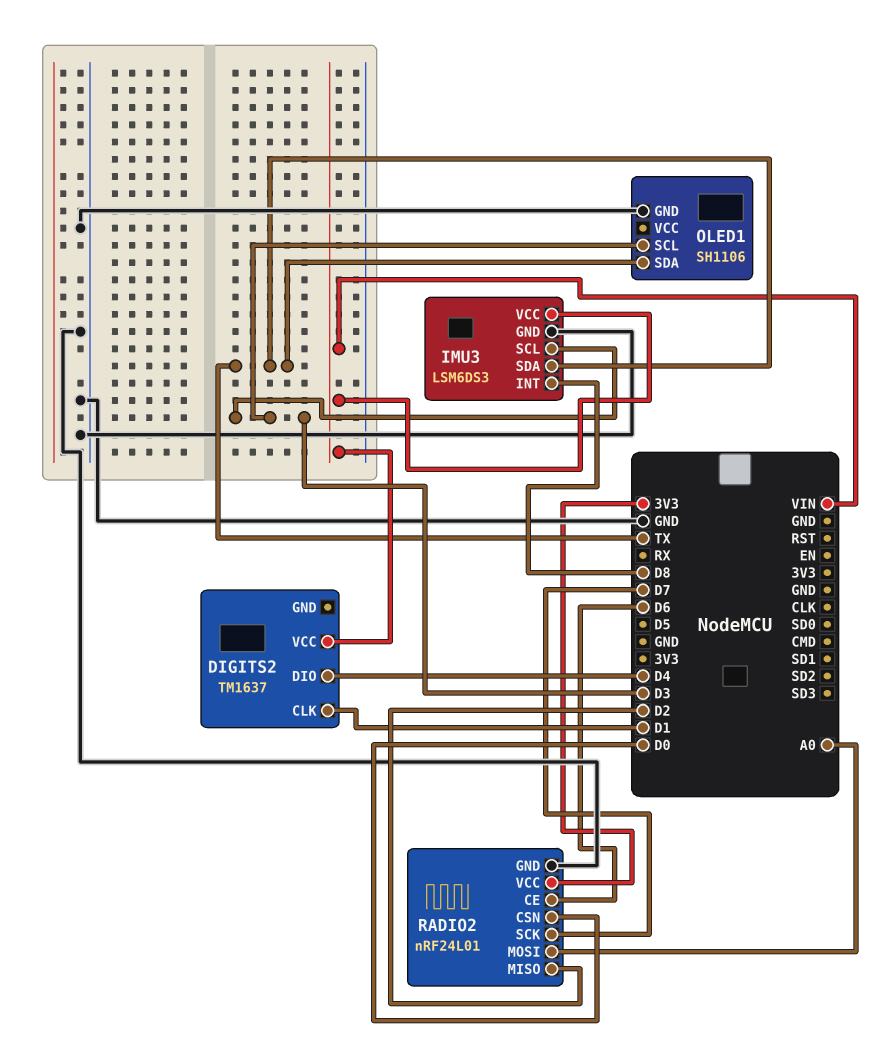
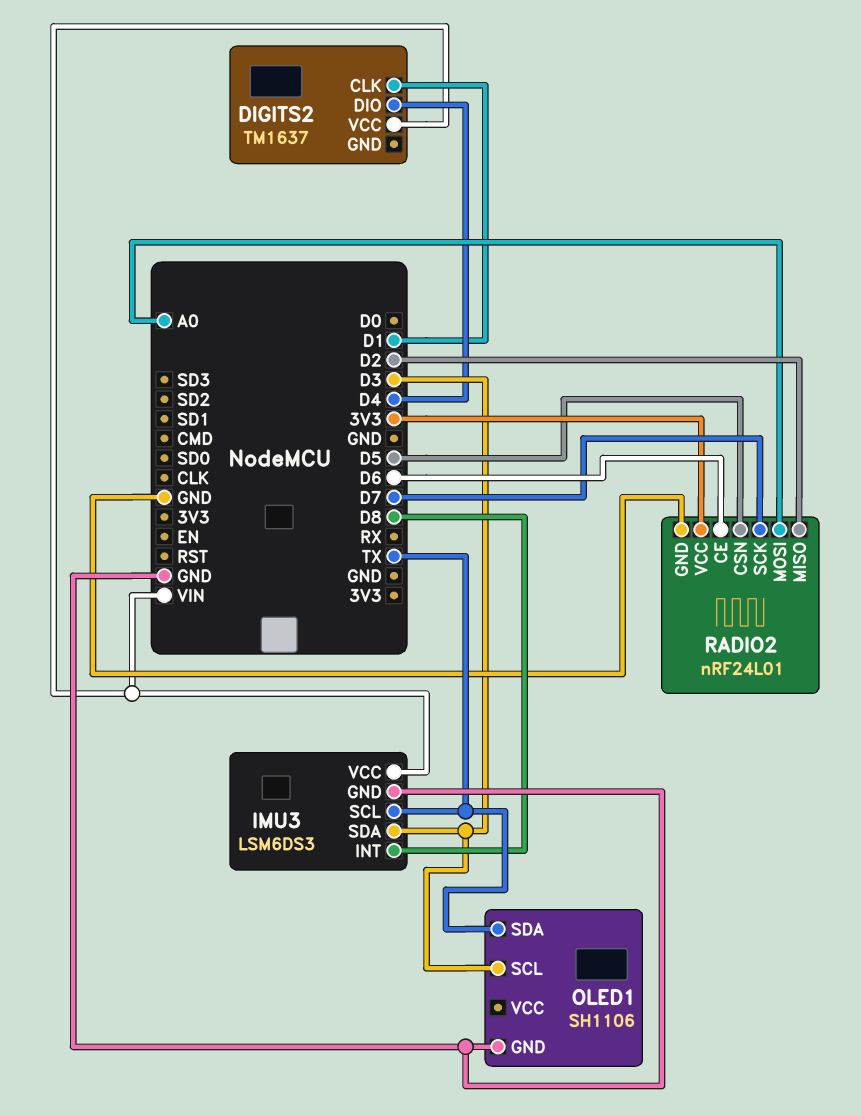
IMU3 pin SCL: D3 -> TX
IMU3 pin SDA: TX -> D3
RADIO2 pin CSN: D0 -> D5

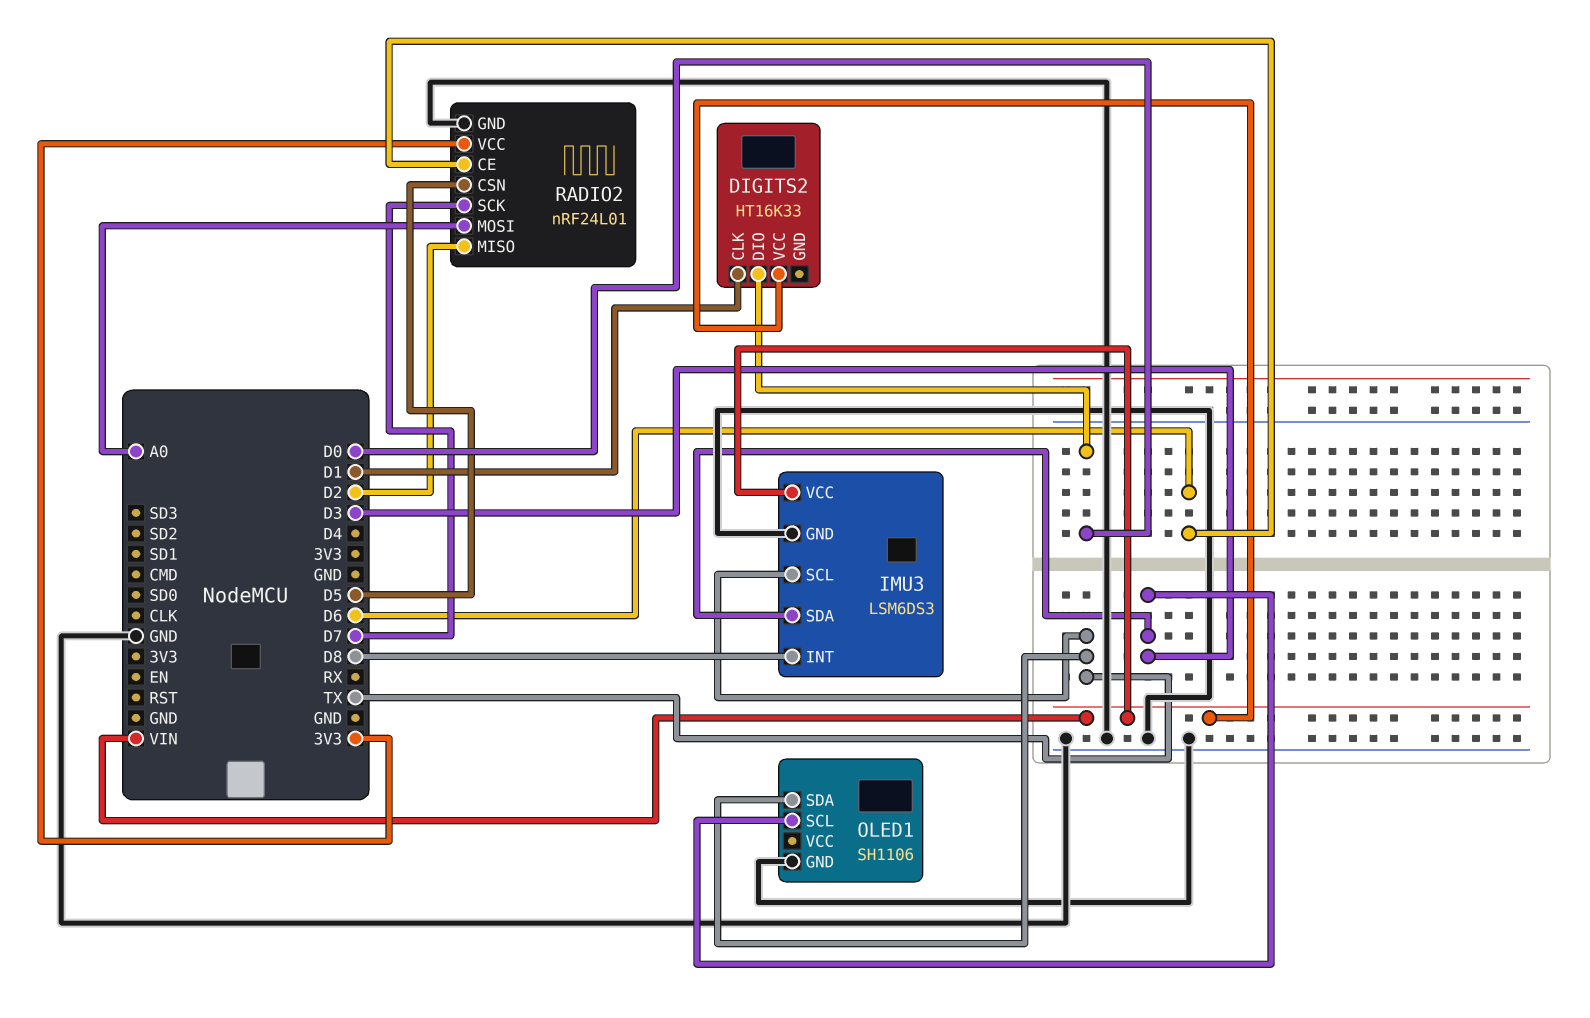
DIGITS2: TM1637 -> HT16K33
DIGITS2 pin DIO: D4 -> D0

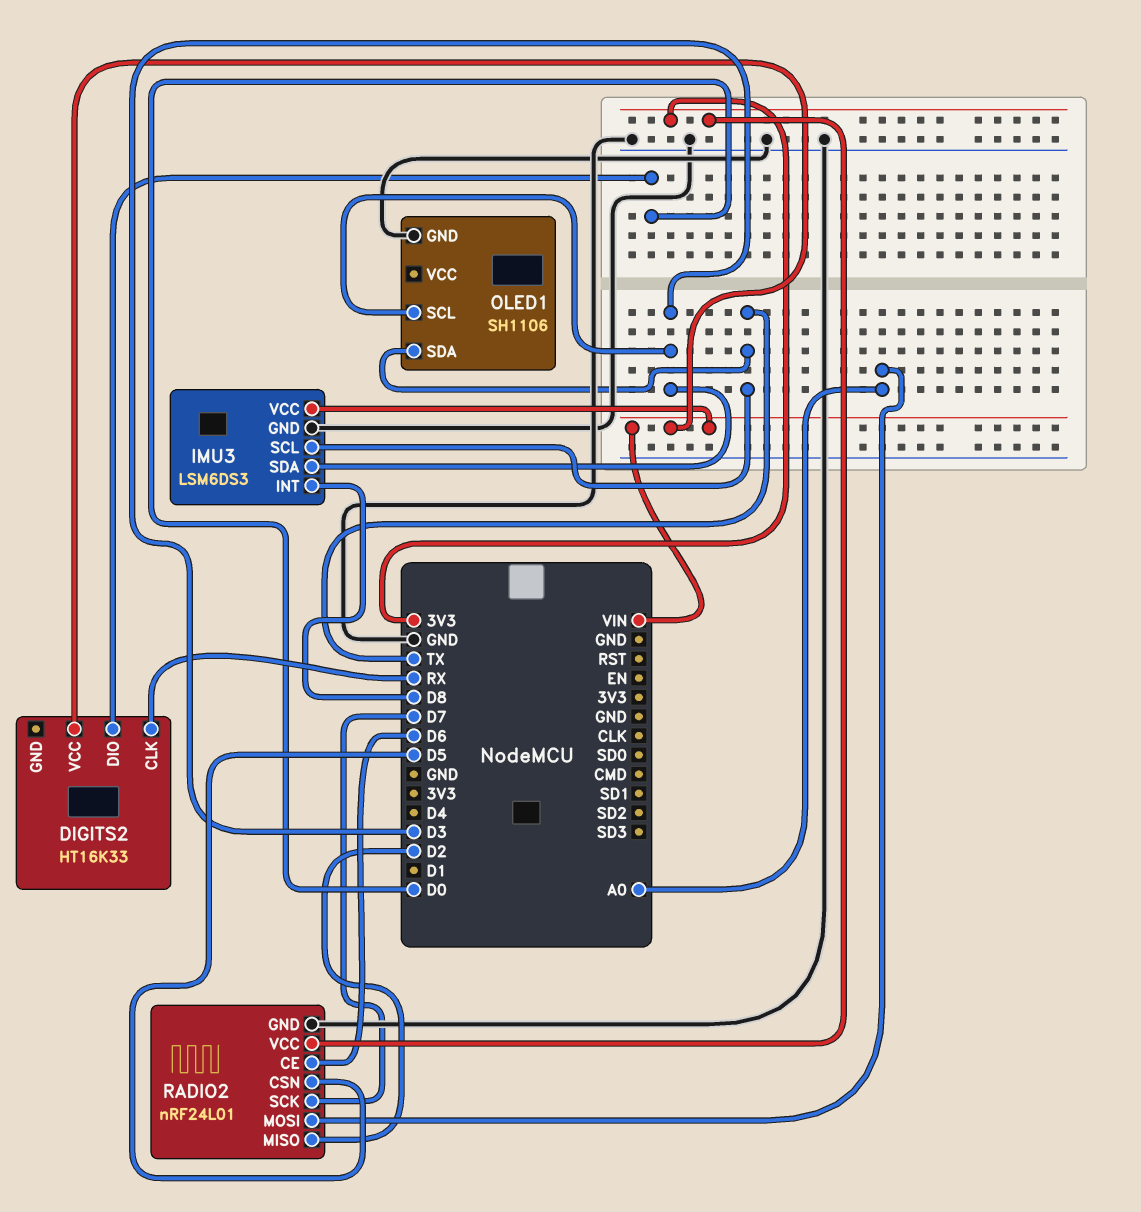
DIGITS2 pin CLK: D1 -> RX

